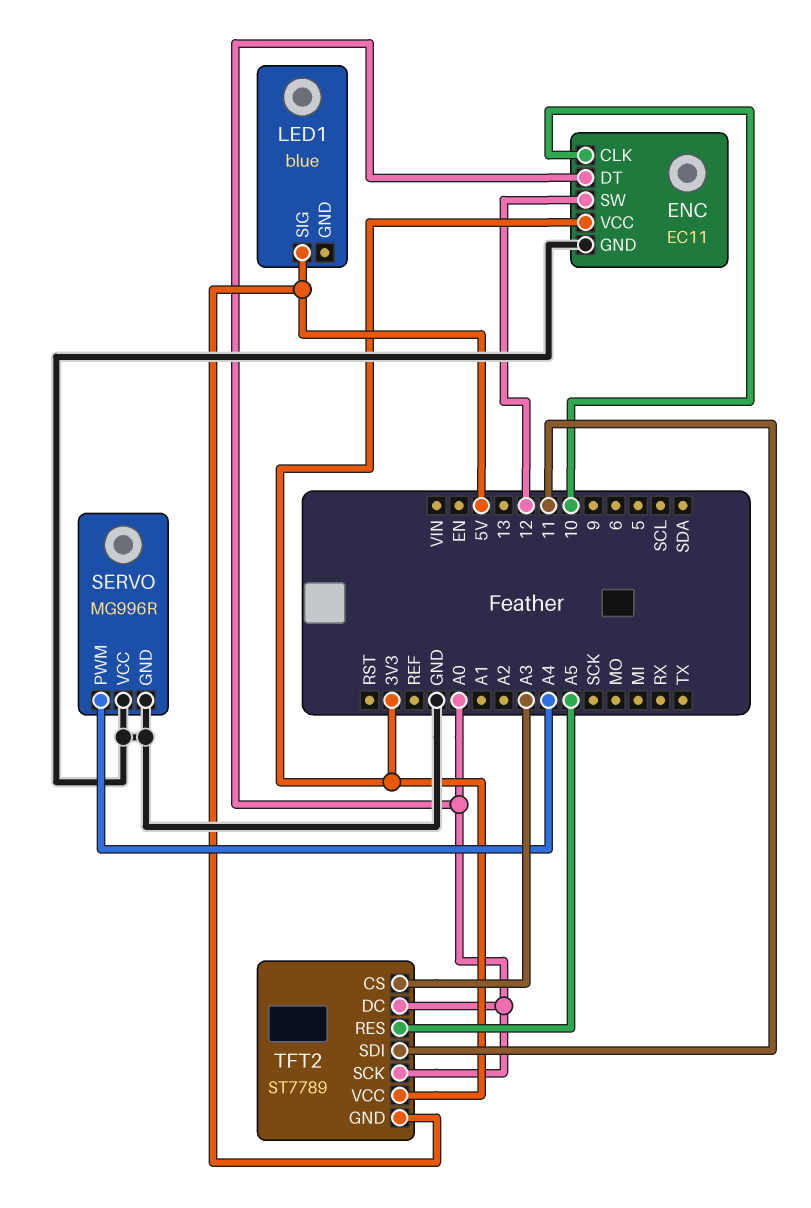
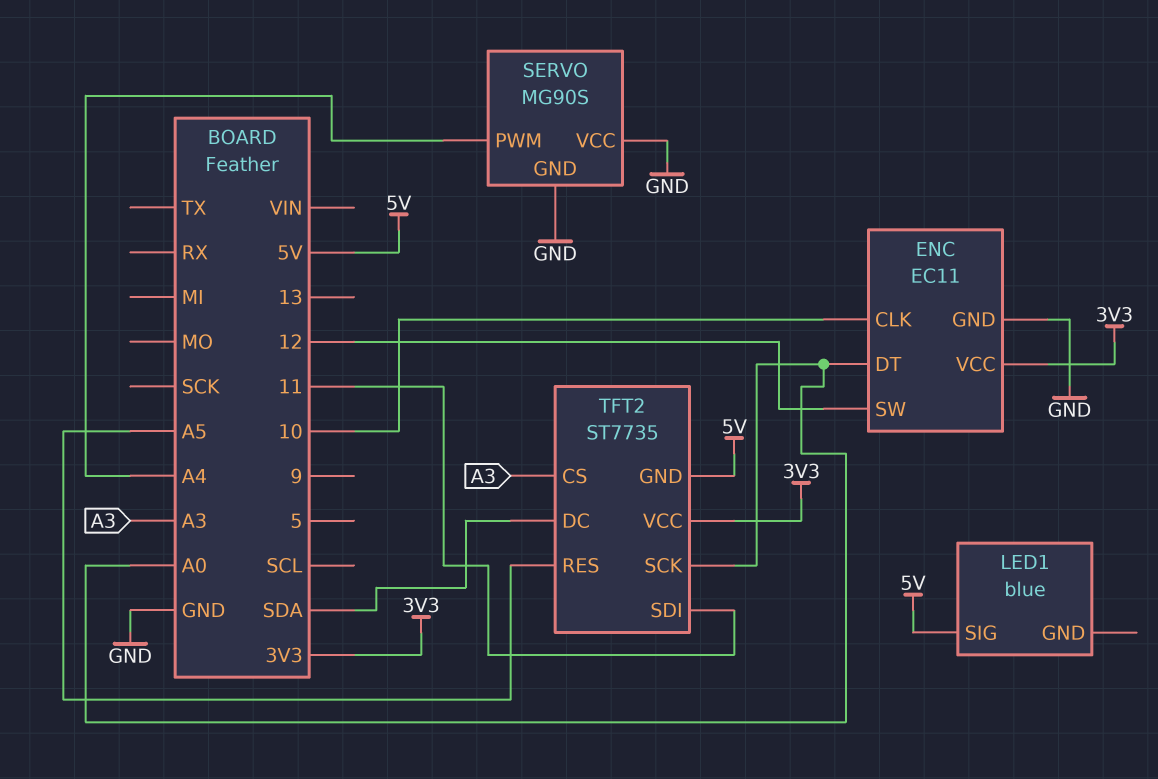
SERVO: MG996R -> MG90S
TFT2: ST7789 -> ST7735
TFT2 pin DC: A0 -> SDA

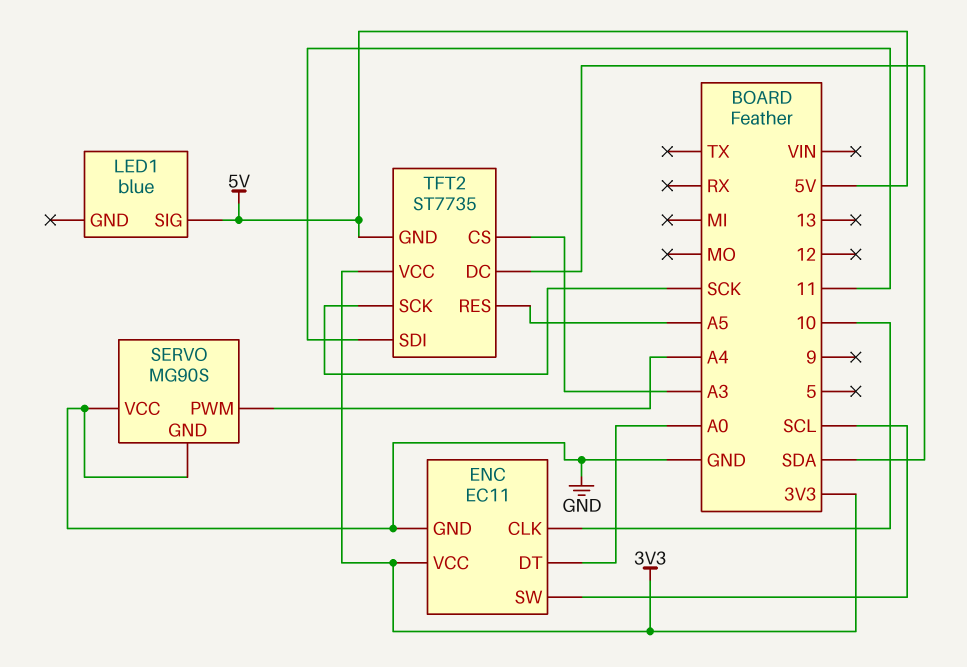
ENC pin SW: 12 -> SCL
TFT2 pin SCK: A0 -> SCK

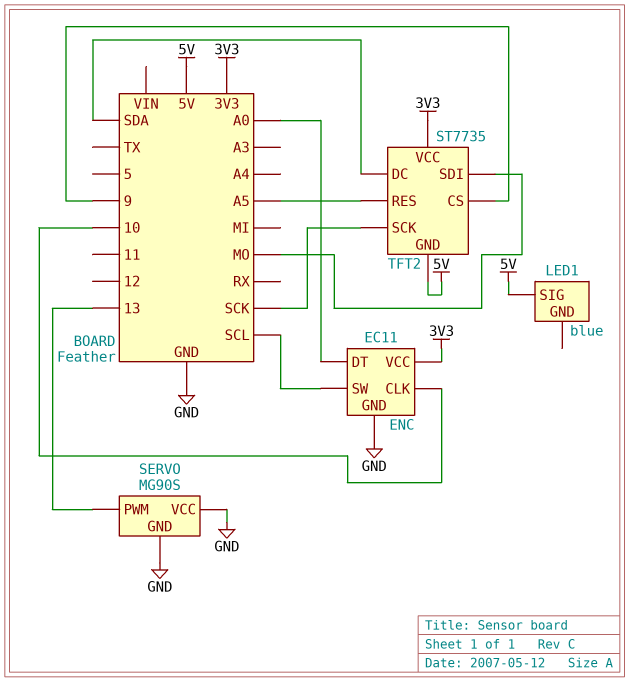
SERVO pin PWM: A4 -> 13
TFT2 pin CS: A3 -> 9
TFT2 pin SDI: 11 -> MO

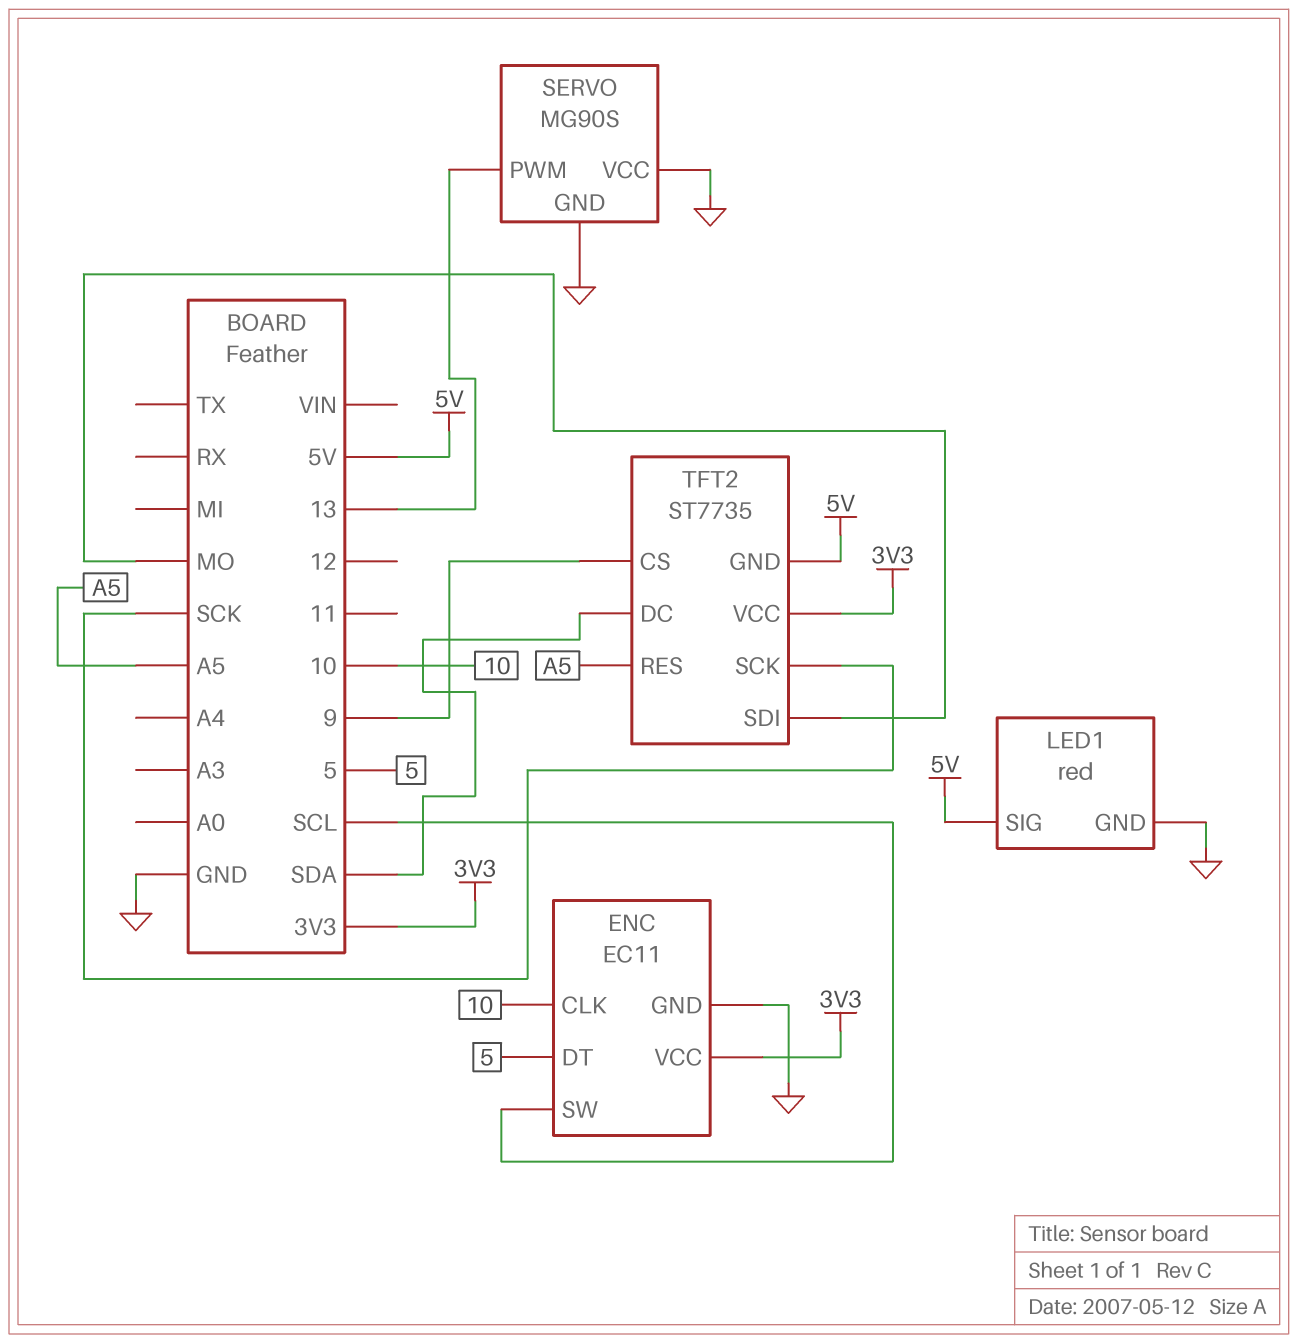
ENC pin DT: A0 -> 5
LED1: blue -> red
LED1 pin GND: none -> GND

